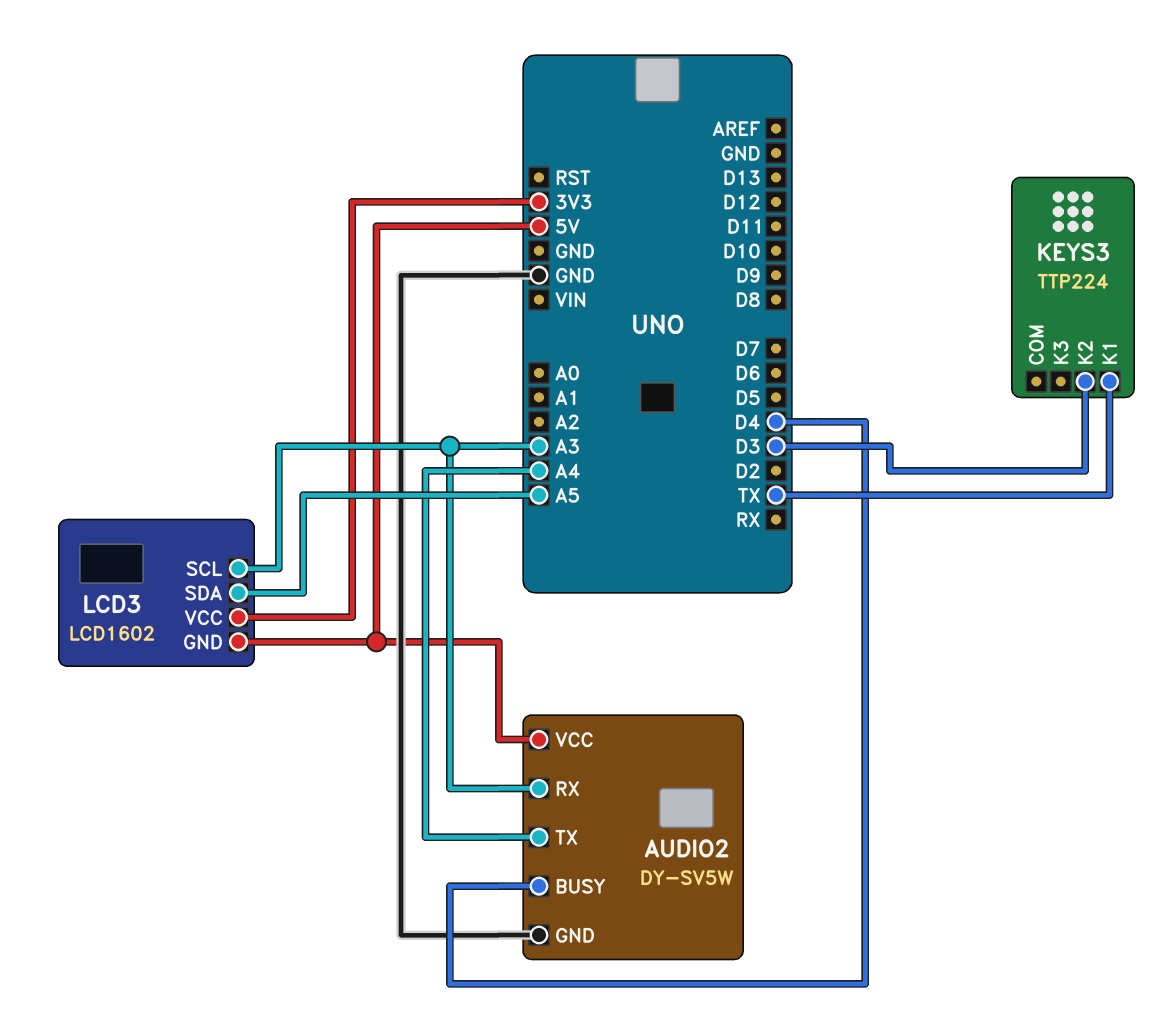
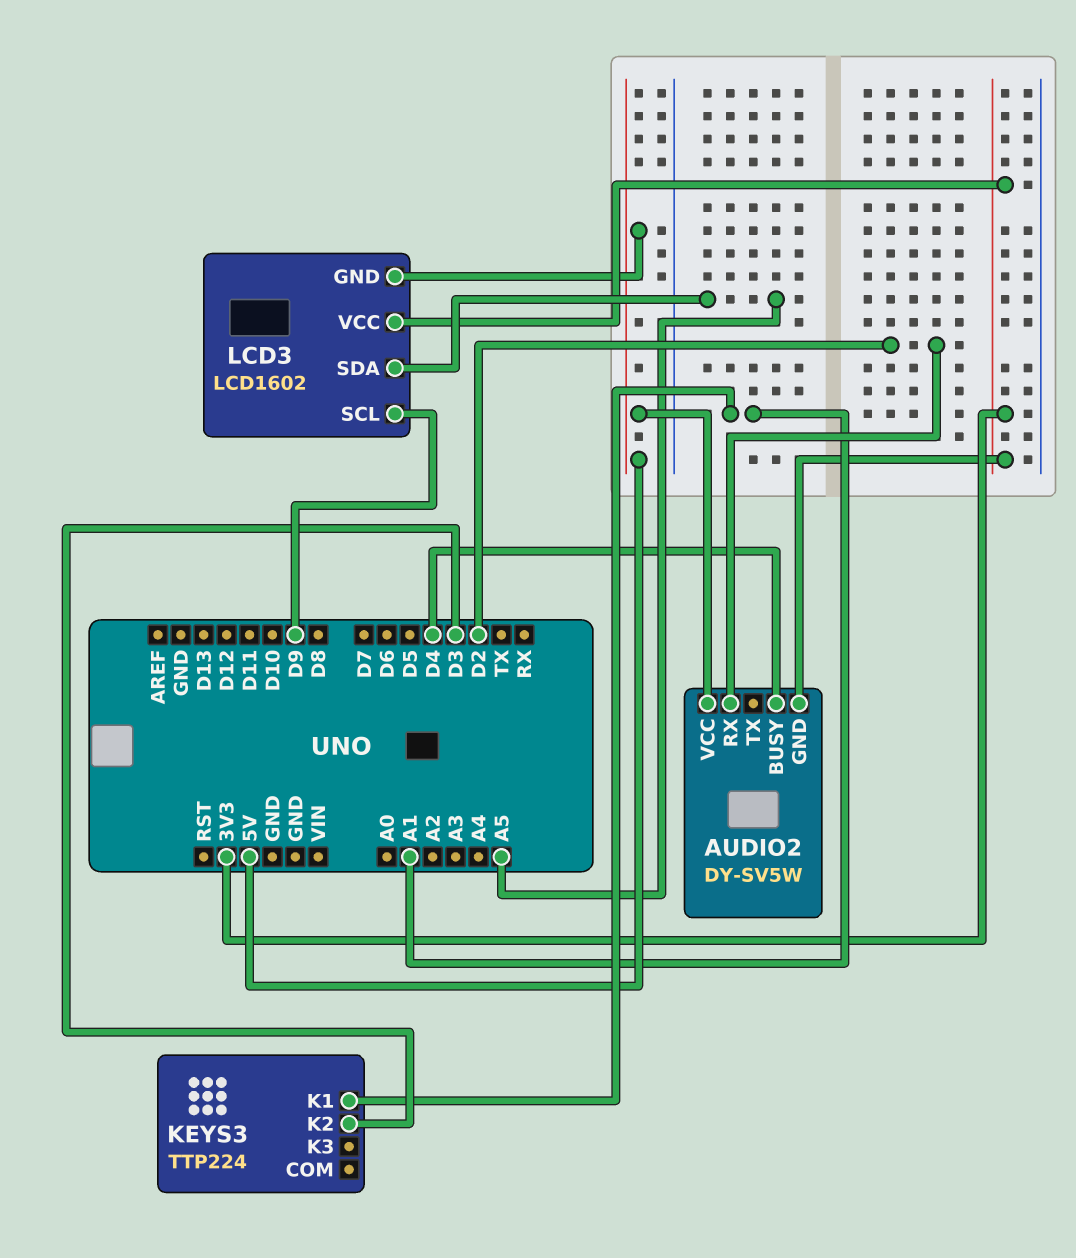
AUDIO2 pin GND: GND -> 3V3
AUDIO2 pin RX: A3 -> D2
AUDIO2 pin TX: A4 -> none
KEYS3 pin K1: TX -> A1
LCD3 pin SCL: A3 -> D9

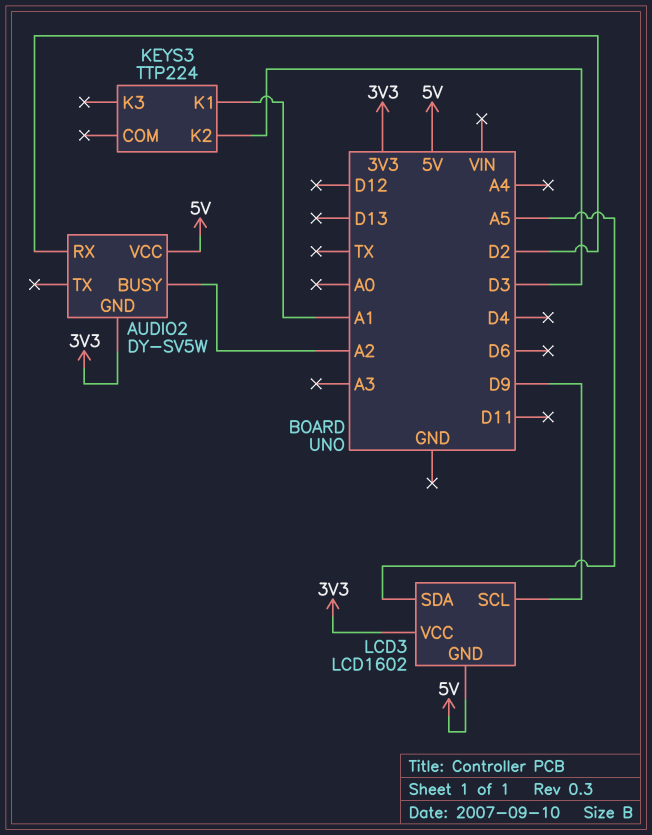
AUDIO2 pin BUSY: D4 -> A2

